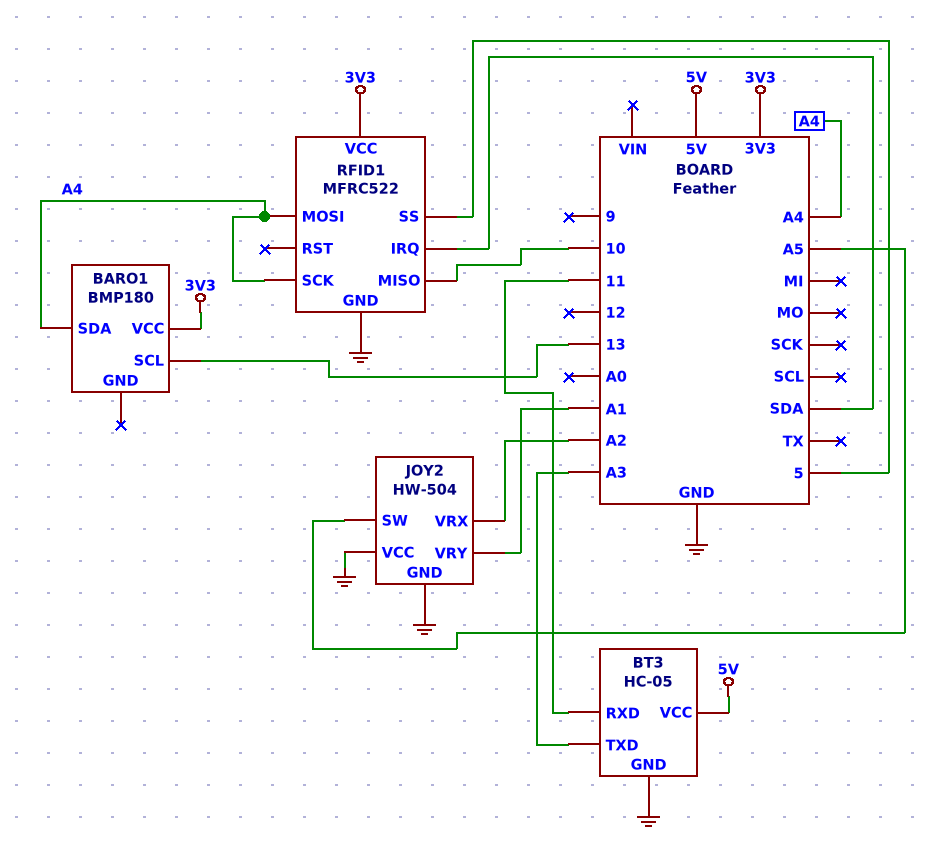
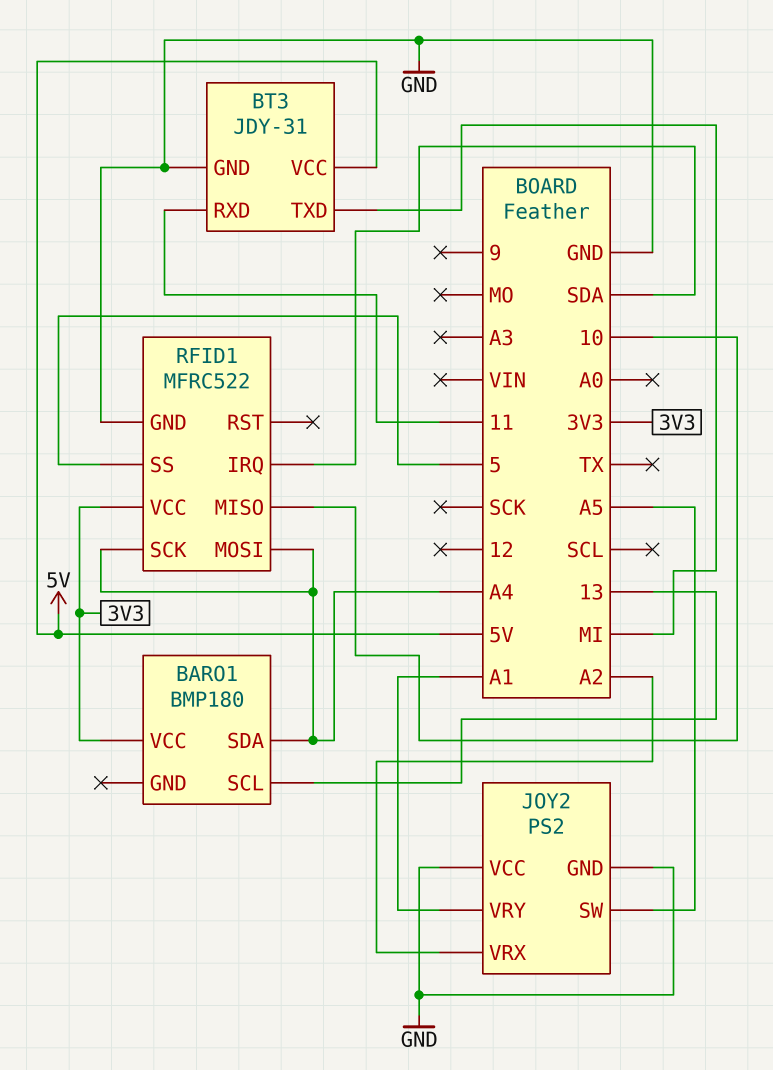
BT3: HC-05 -> JDY-31
BT3 pin TXD: A3 -> MI
JOY2: HW-504 -> PS2

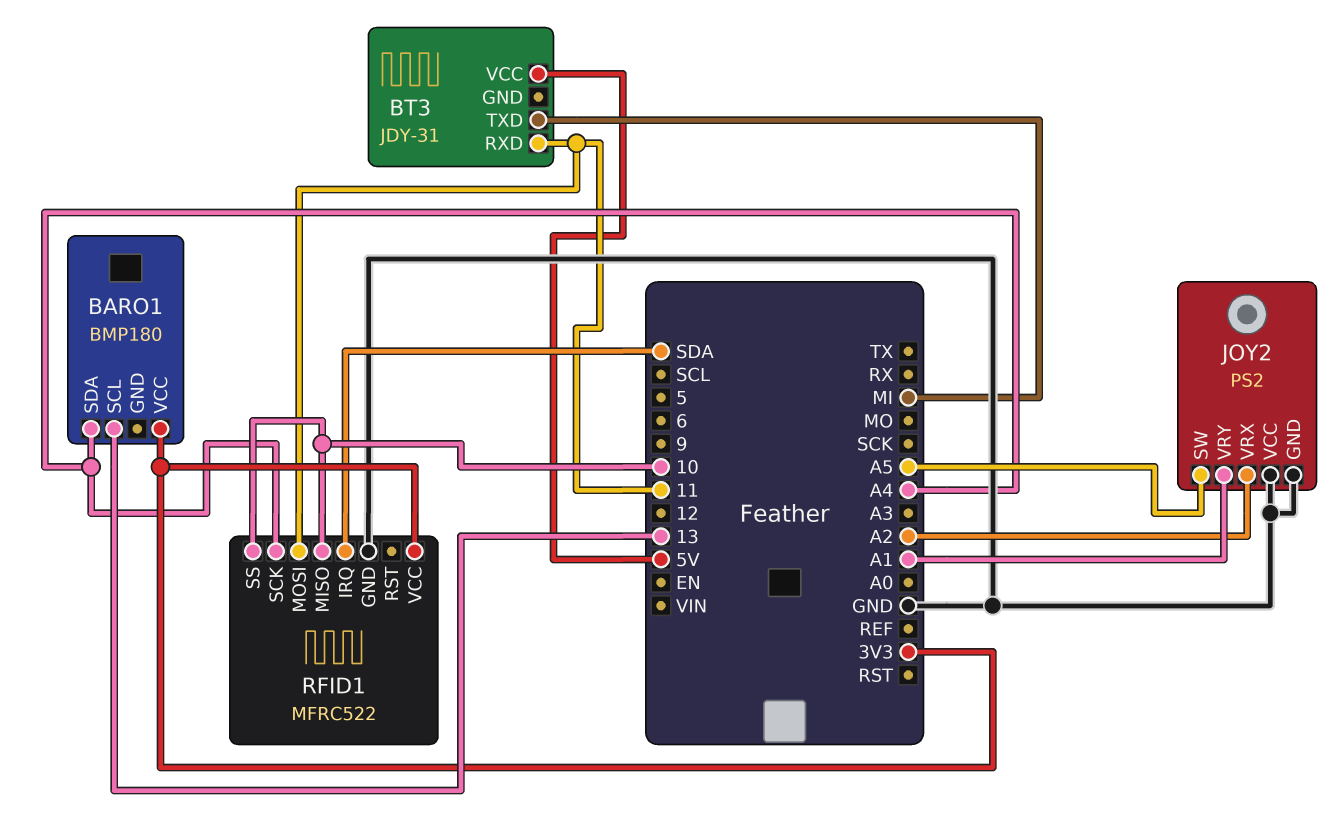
BT3 pin GND: GND -> none
RFID1 pin MOSI: A4 -> 11
RFID1 pin SS: 5 -> 10

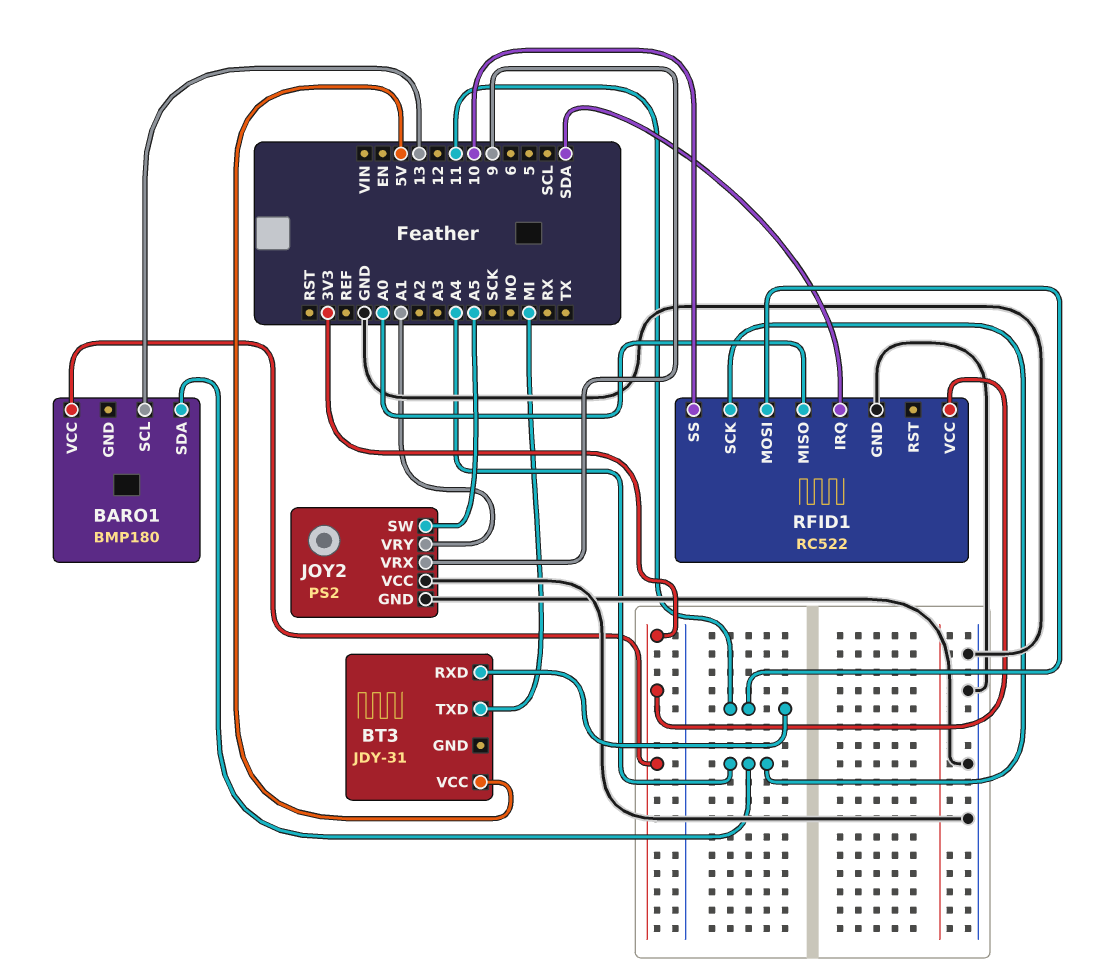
JOY2 pin VRX: A2 -> 9
RFID1: MFRC522 -> RC522
RFID1 pin MISO: 10 -> A0

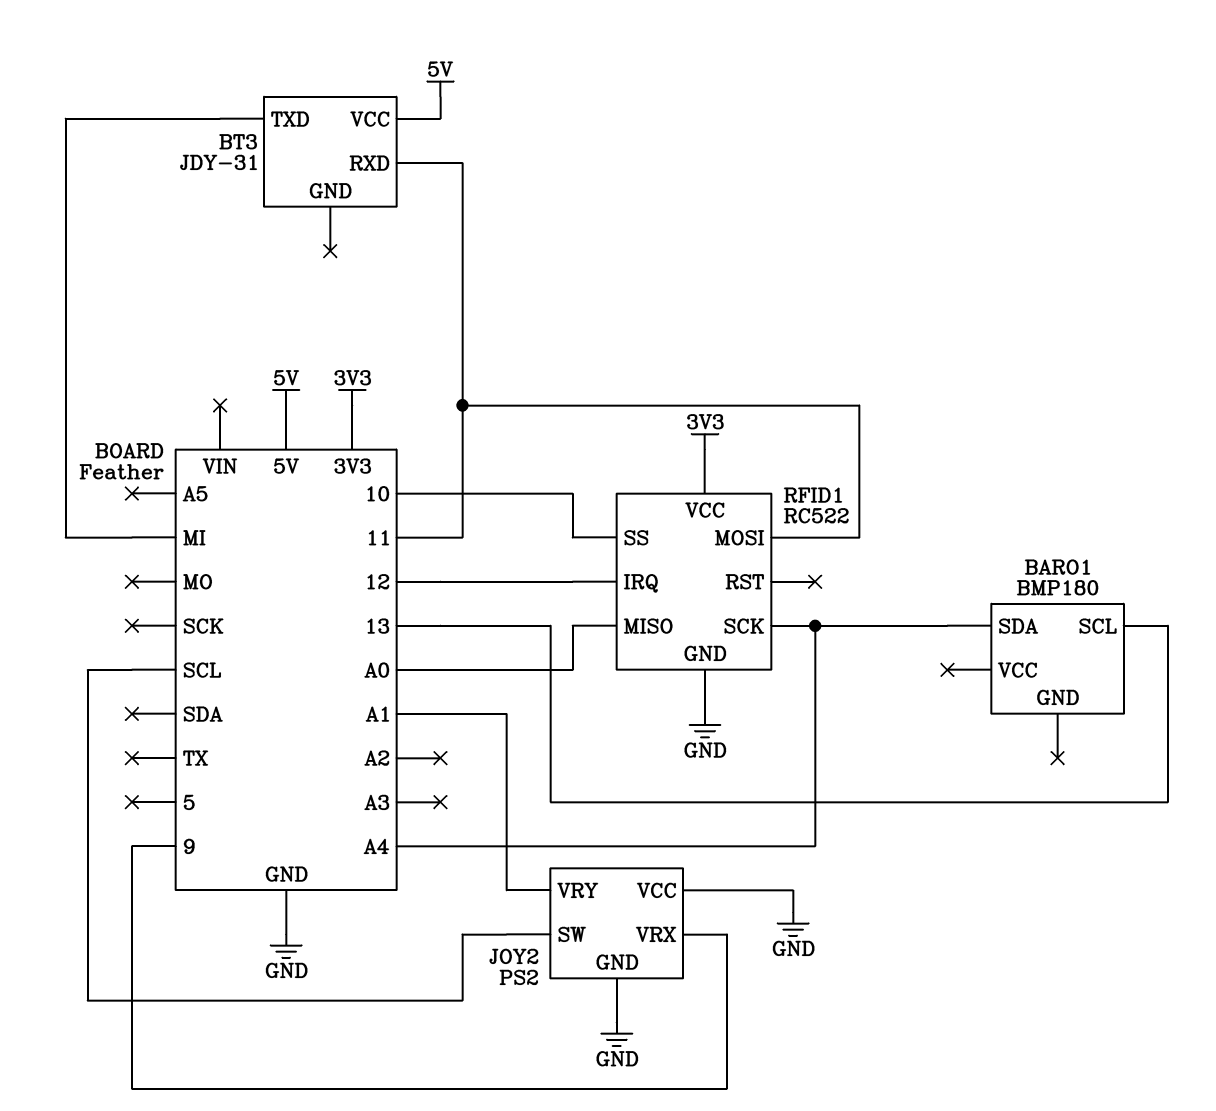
BARO1 pin VCC: 3V3 -> none
JOY2 pin SW: A5 -> SCL
RFID1 pin IRQ: SDA -> 12

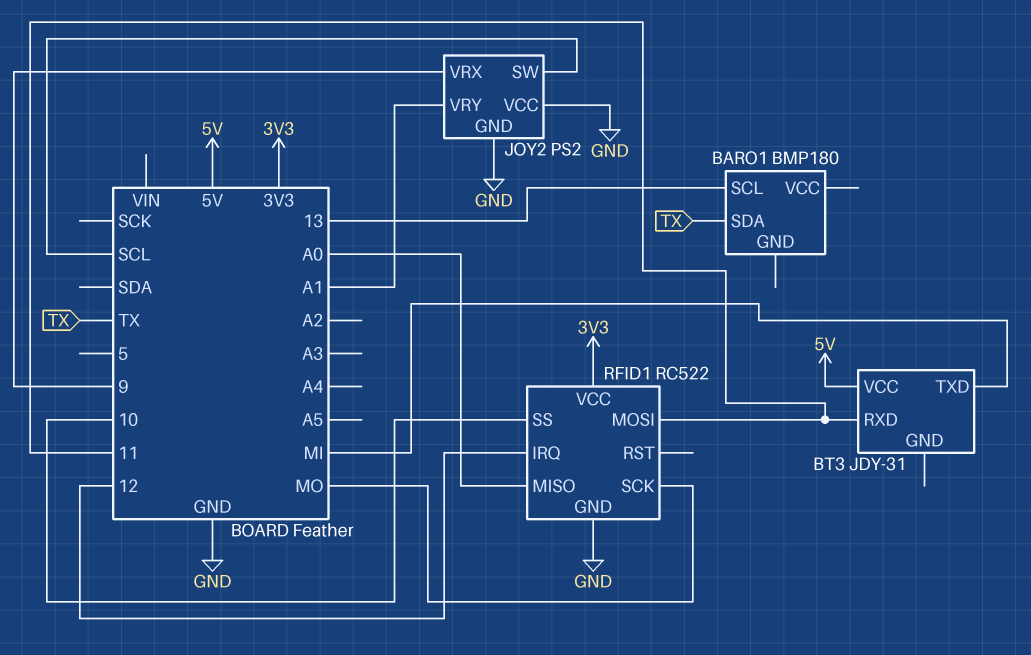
BARO1 pin SDA: A4 -> TX
RFID1 pin SCK: A4 -> MO

